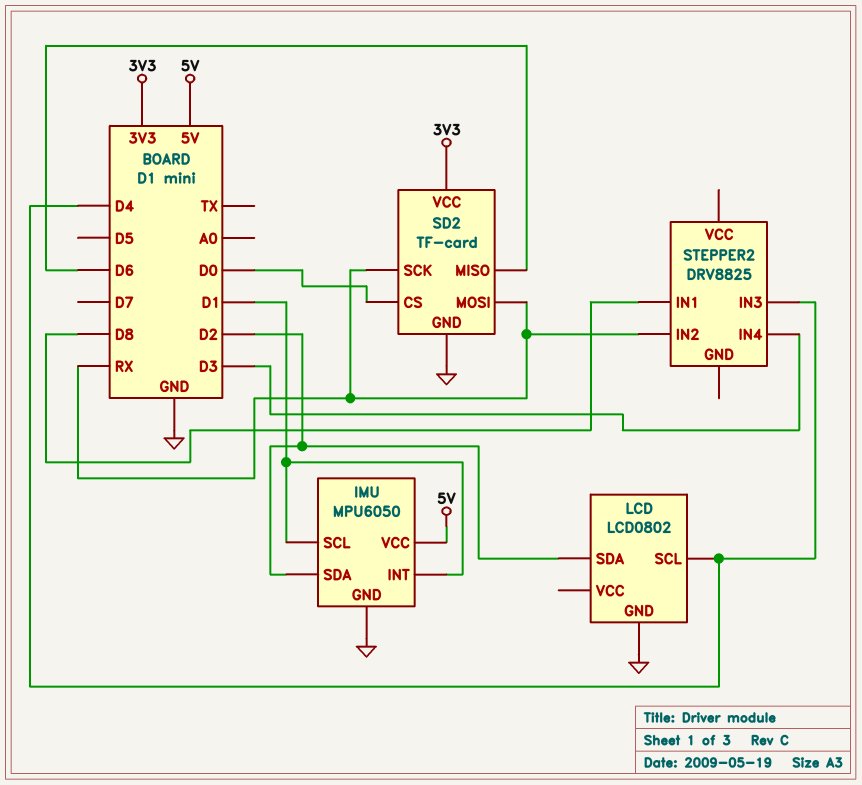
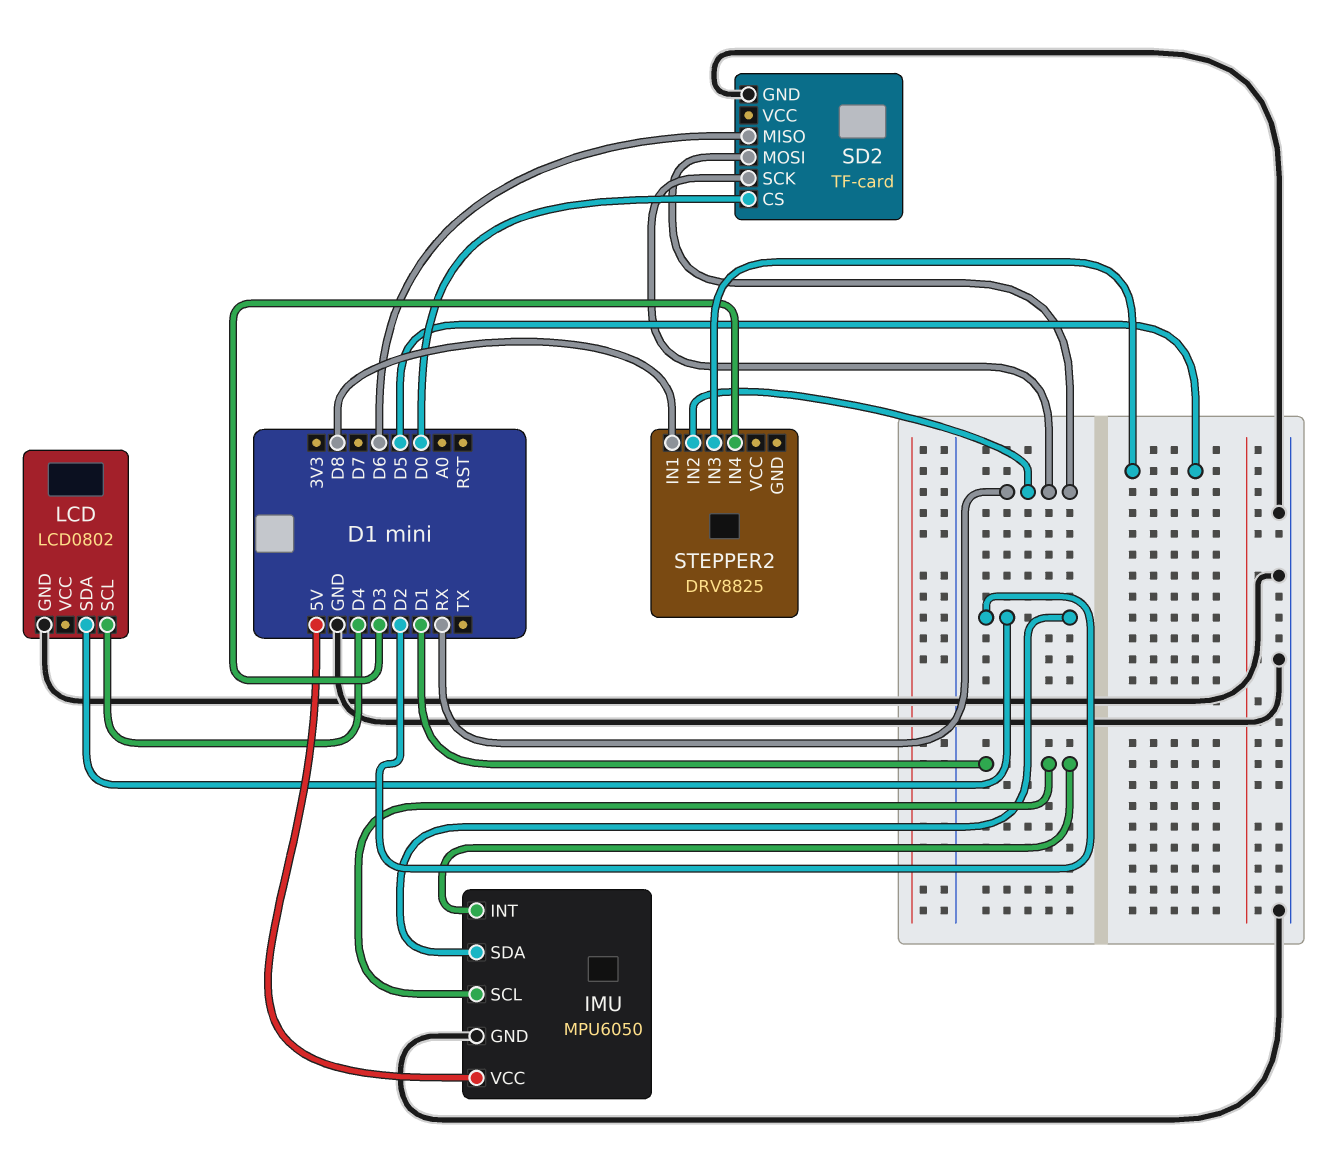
SD2 pin VCC: 3V3 -> none
STEPPER2 pin IN3: D4 -> D5

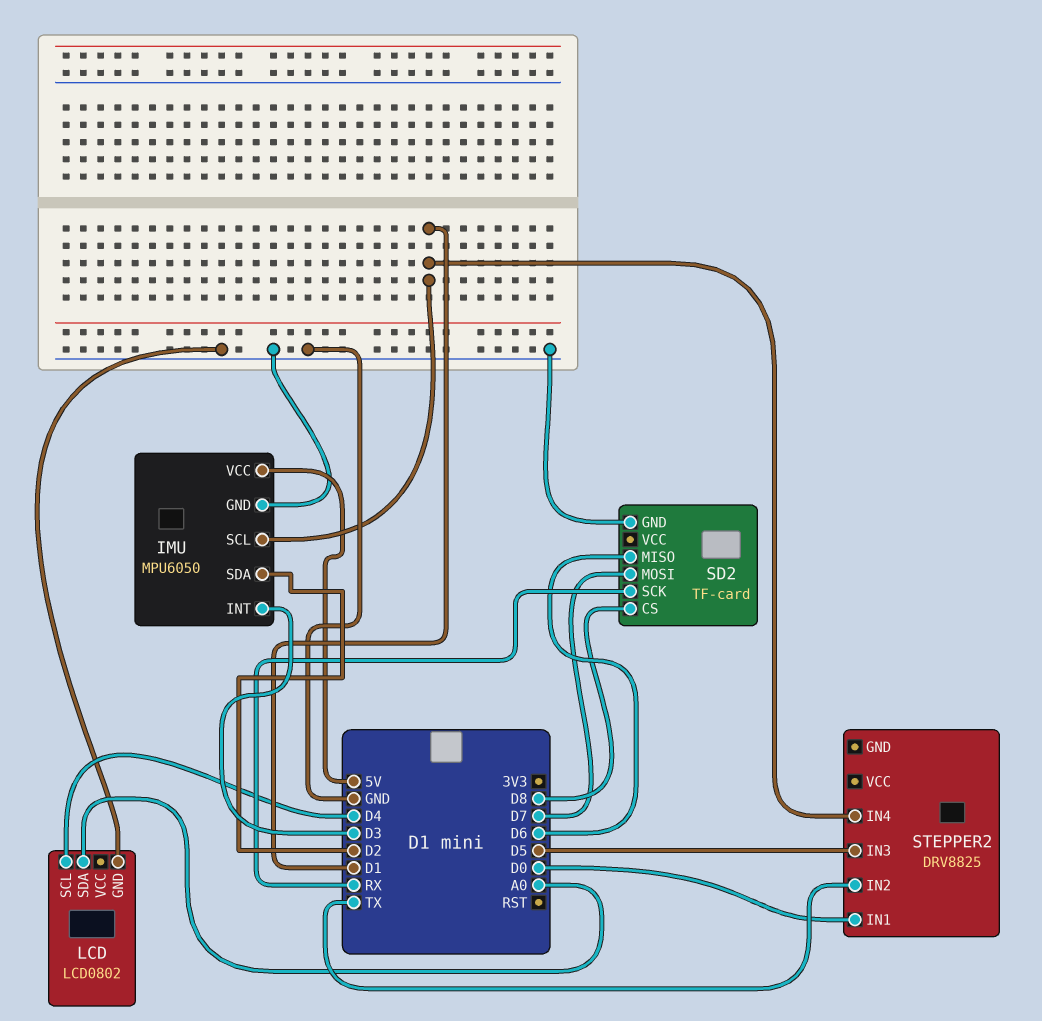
IMU pin INT: D1 -> D3
LCD pin SDA: D2 -> A0
SD2 pin CS: D0 -> D8
SD2 pin MOSI: RX -> D7
STEPPER2 pin IN1: D8 -> D0
STEPPER2 pin IN2: RX -> TX
STEPPER2 pin IN4: D3 -> D1

